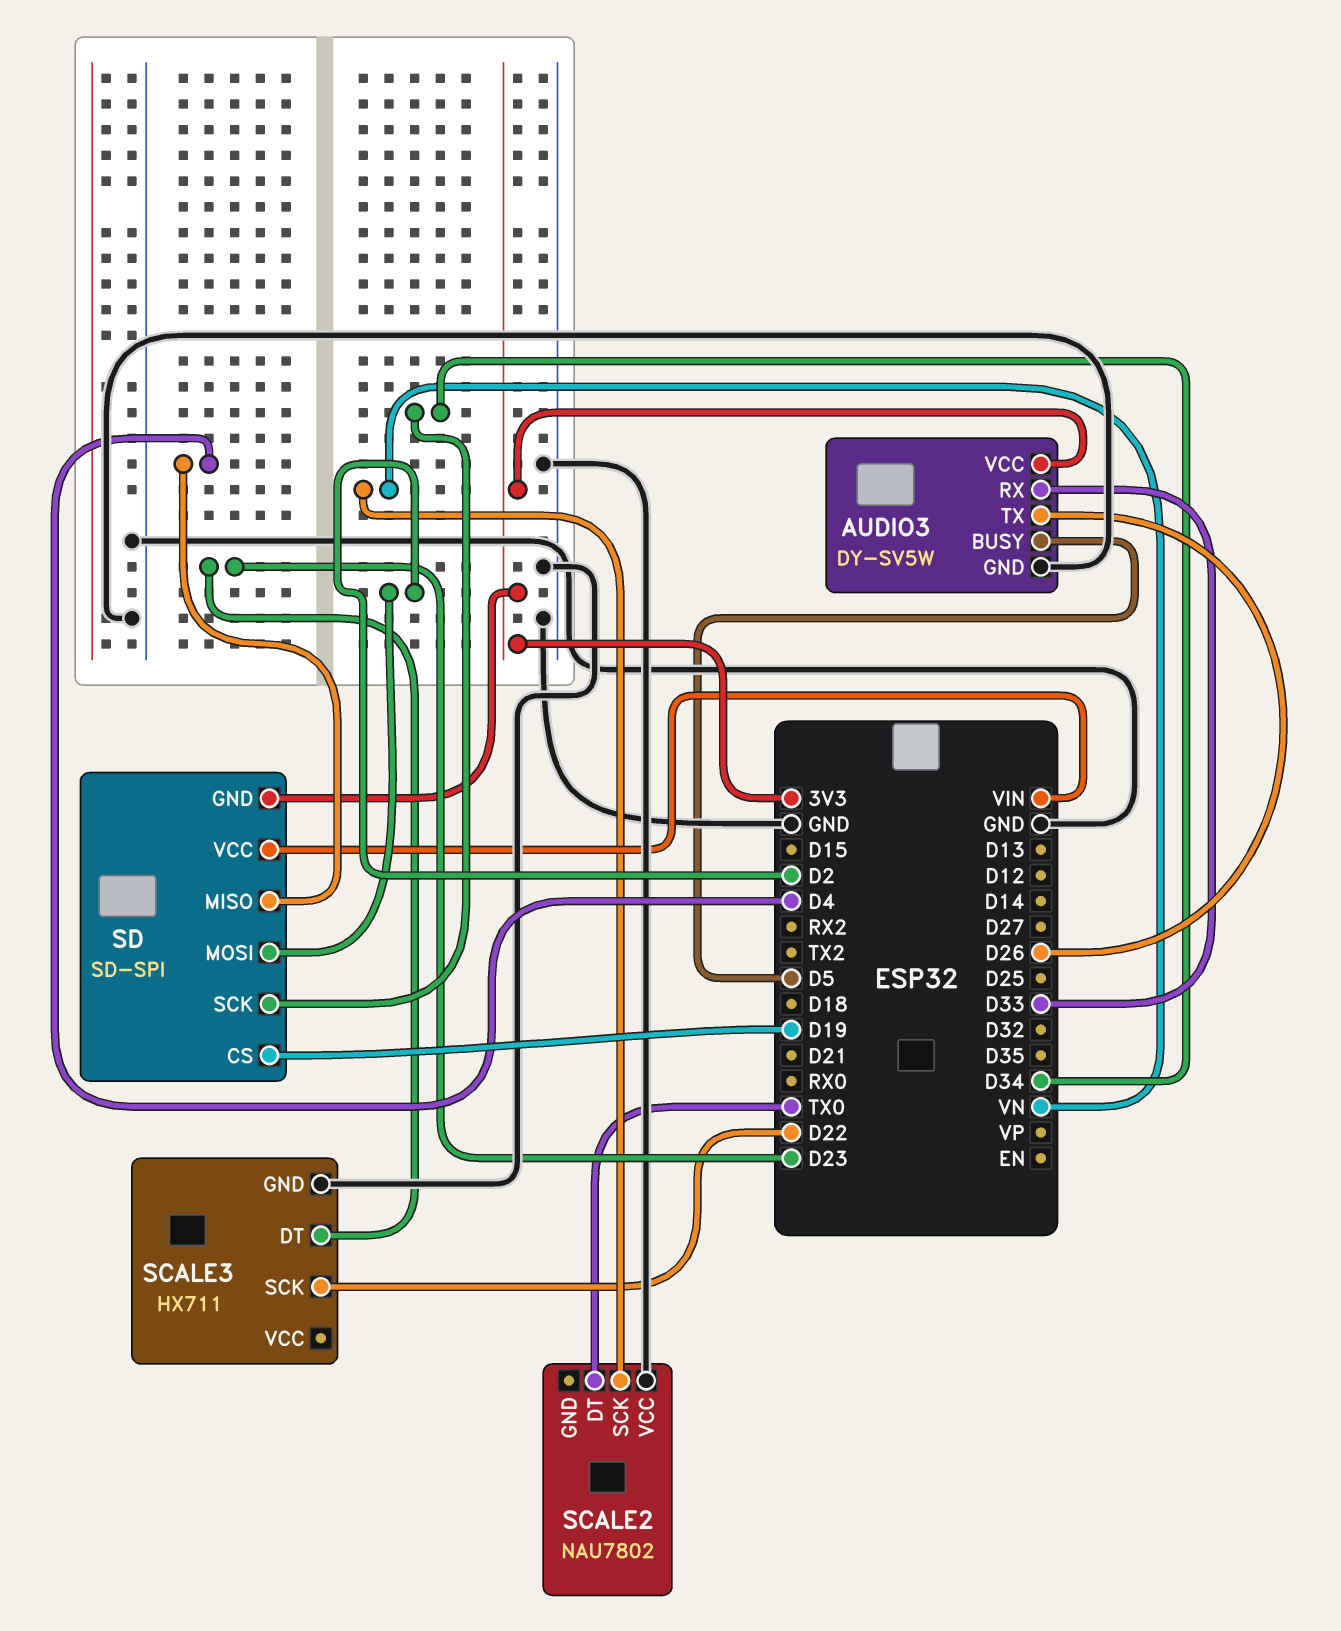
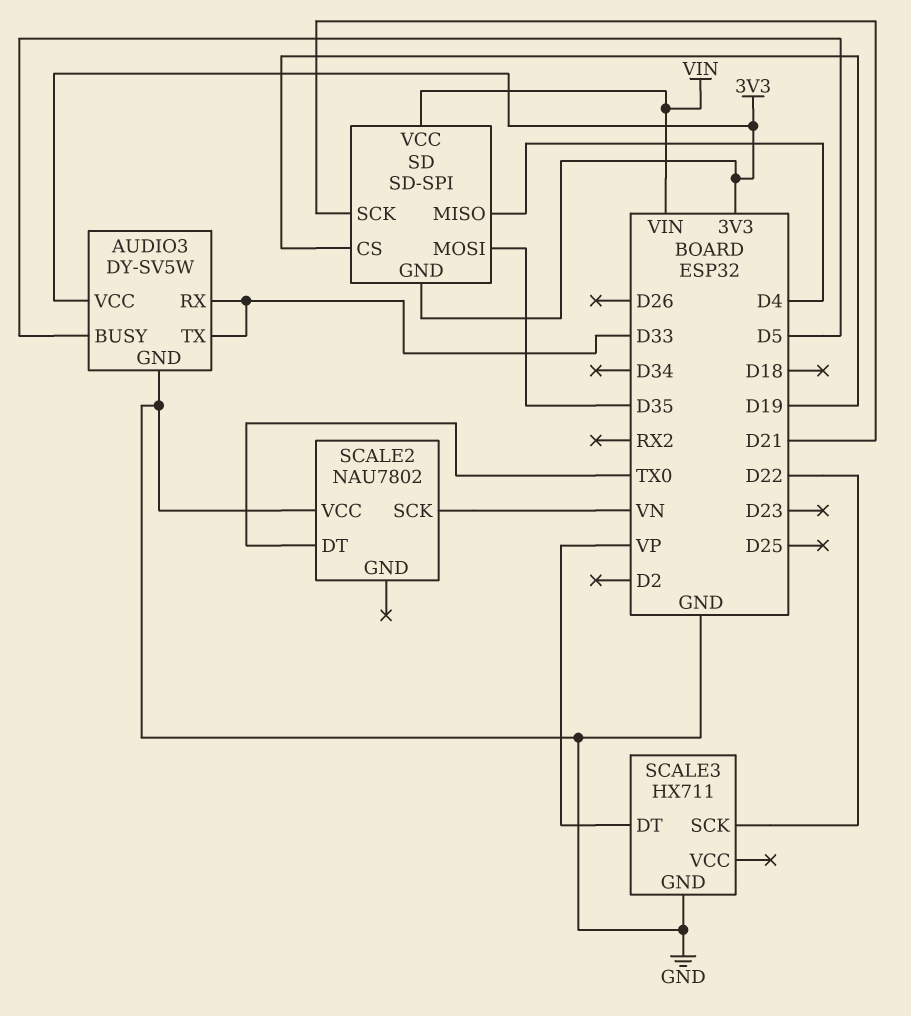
AUDIO3 pin TX: D26 -> D33
SCALE3 pin DT: D23 -> VP
SD pin MOSI: D2 -> D35
SD pin SCK: D34 -> D21

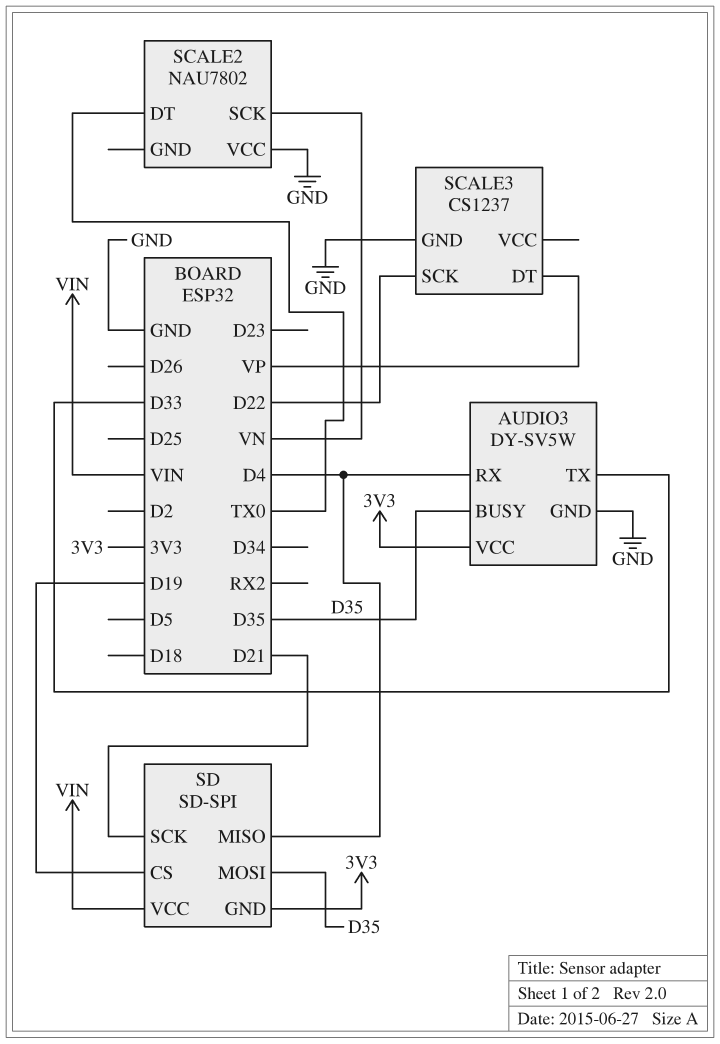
AUDIO3 pin BUSY: D5 -> D35
AUDIO3 pin RX: D33 -> D4
SCALE3: HX711 -> CS1237

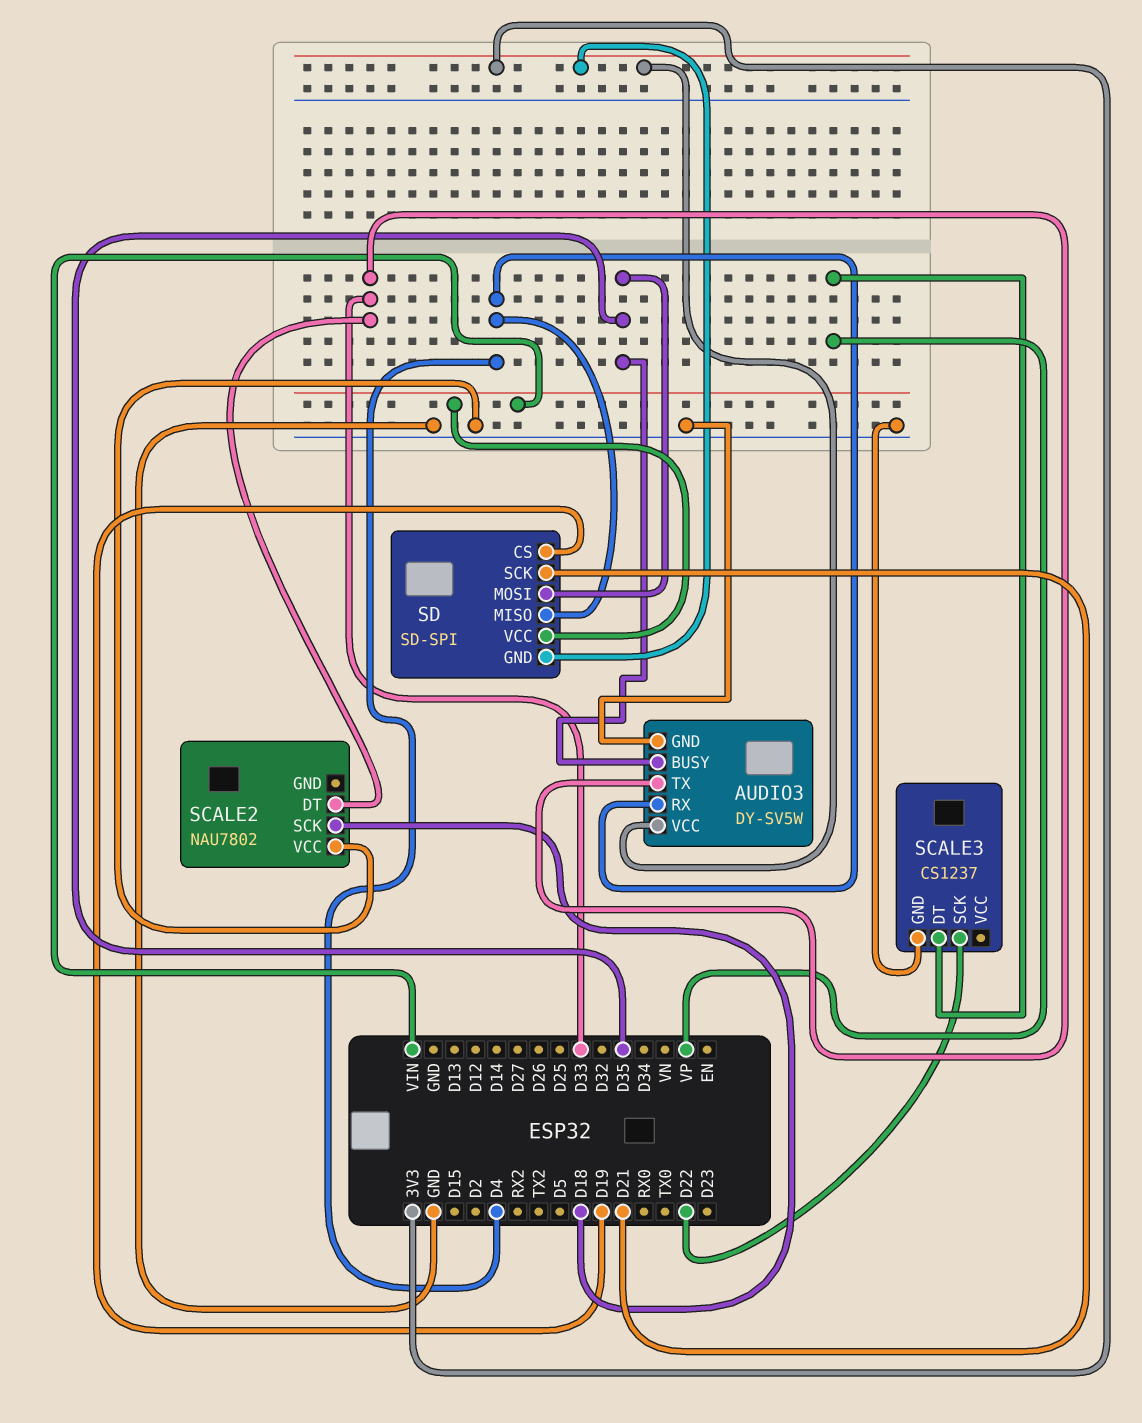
SCALE2 pin DT: TX0 -> D33
SCALE2 pin SCK: VN -> D18

